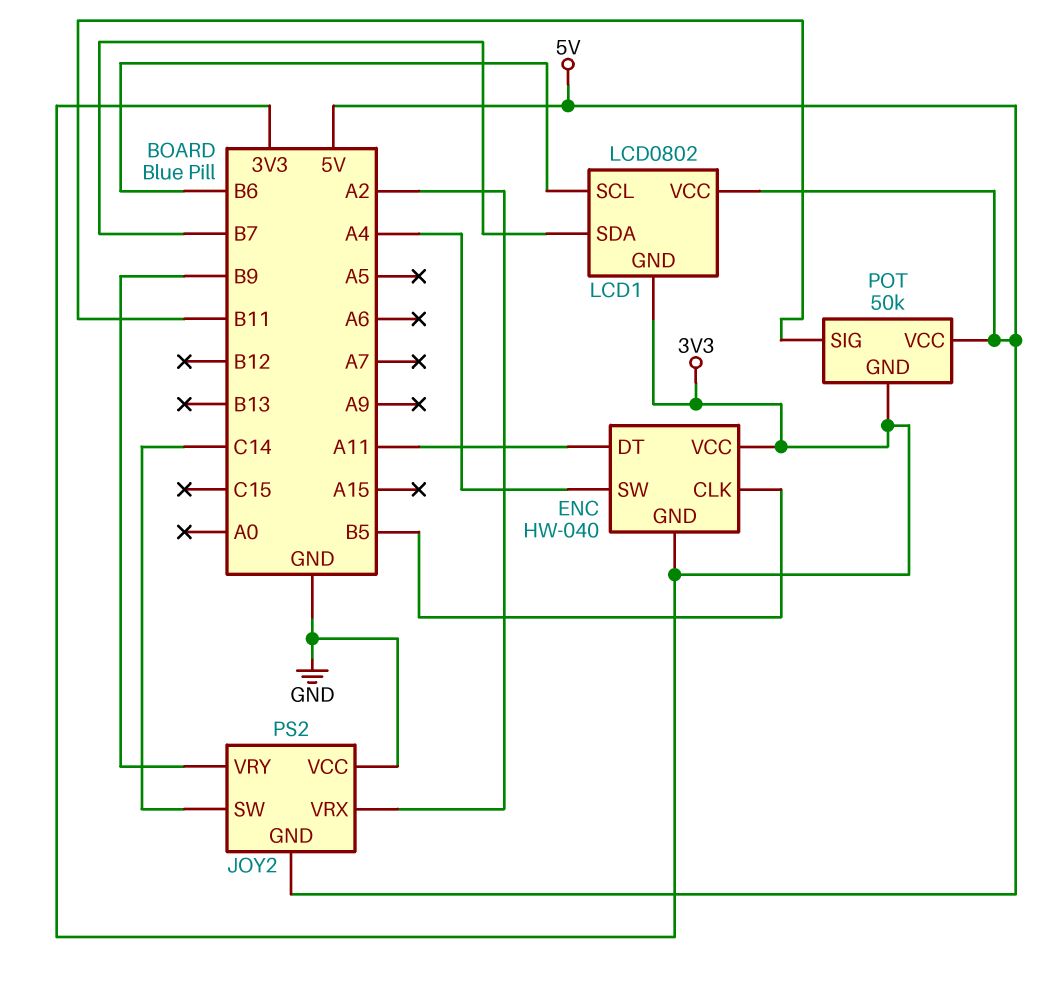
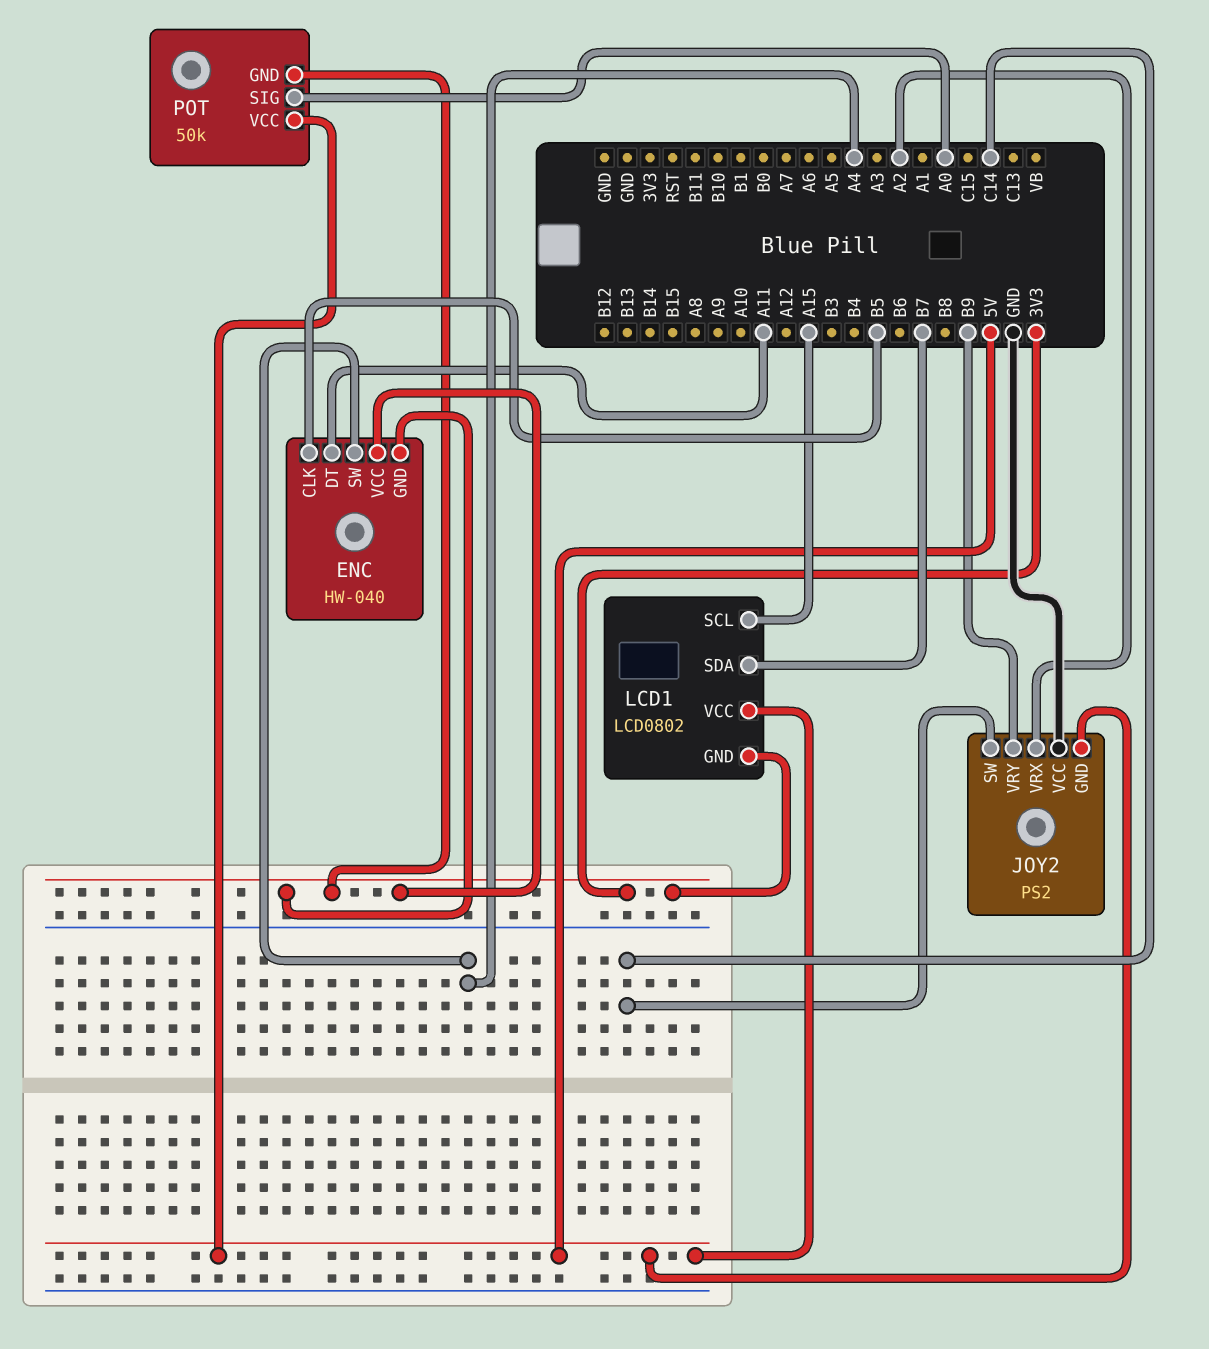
LCD1 pin SCL: B6 -> A15
POT pin SIG: B11 -> A0

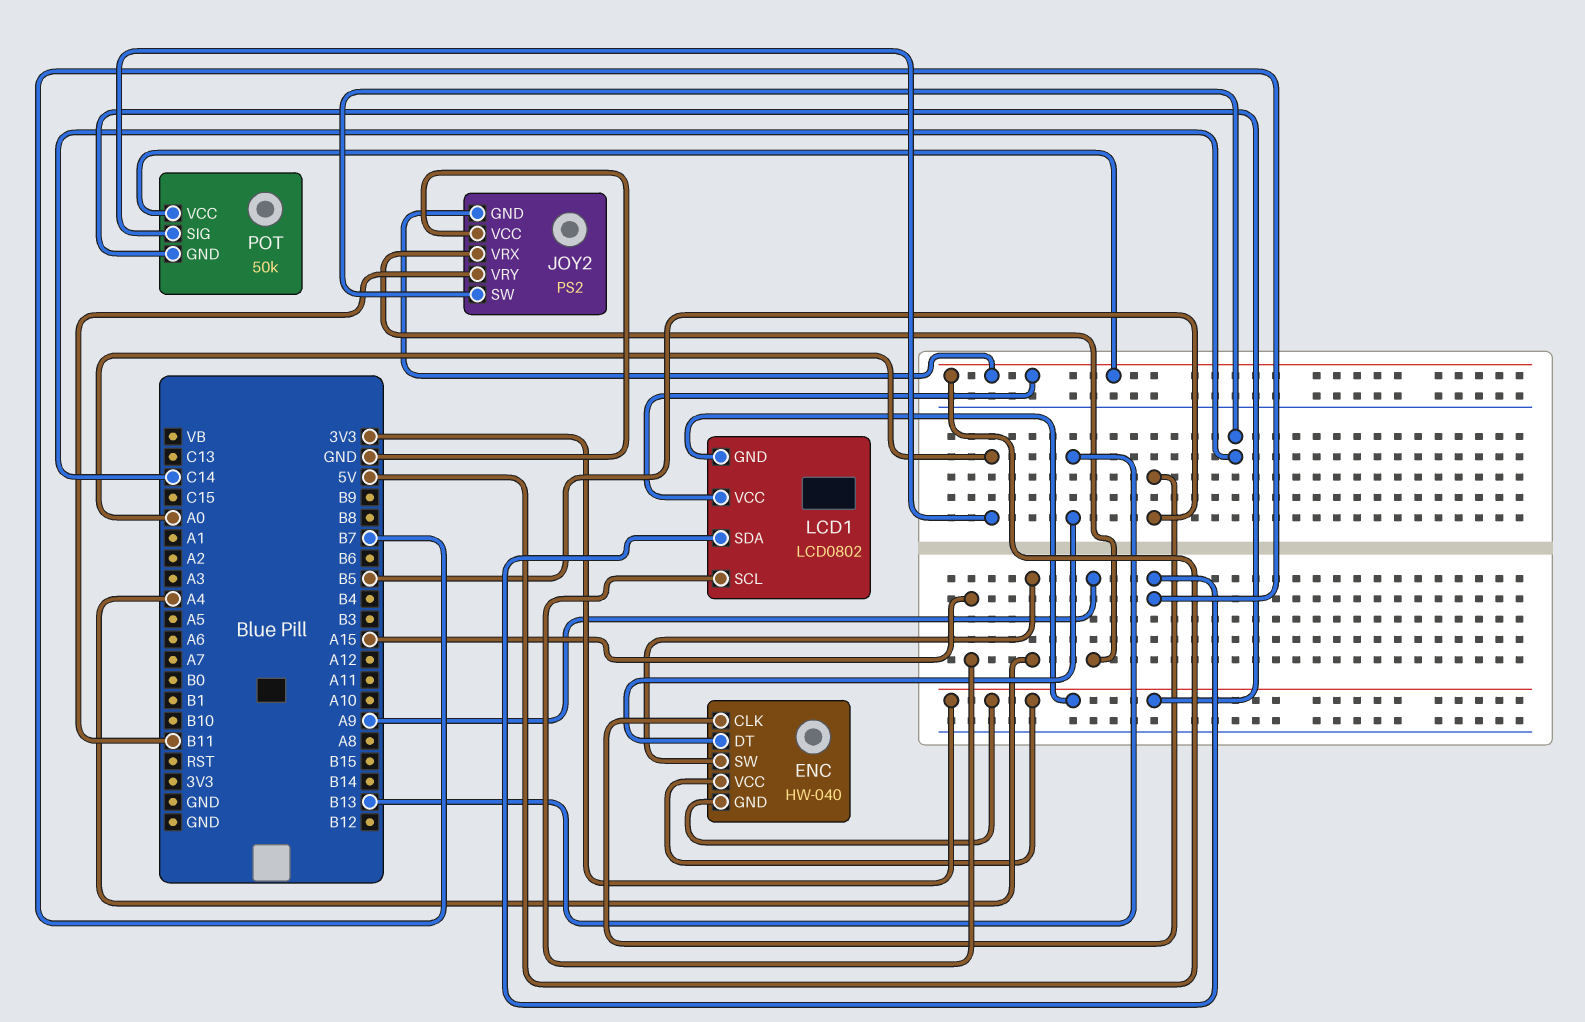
ENC pin DT: A11 -> B13
JOY2 pin VRX: A2 -> A9
JOY2 pin VRY: B9 -> B11

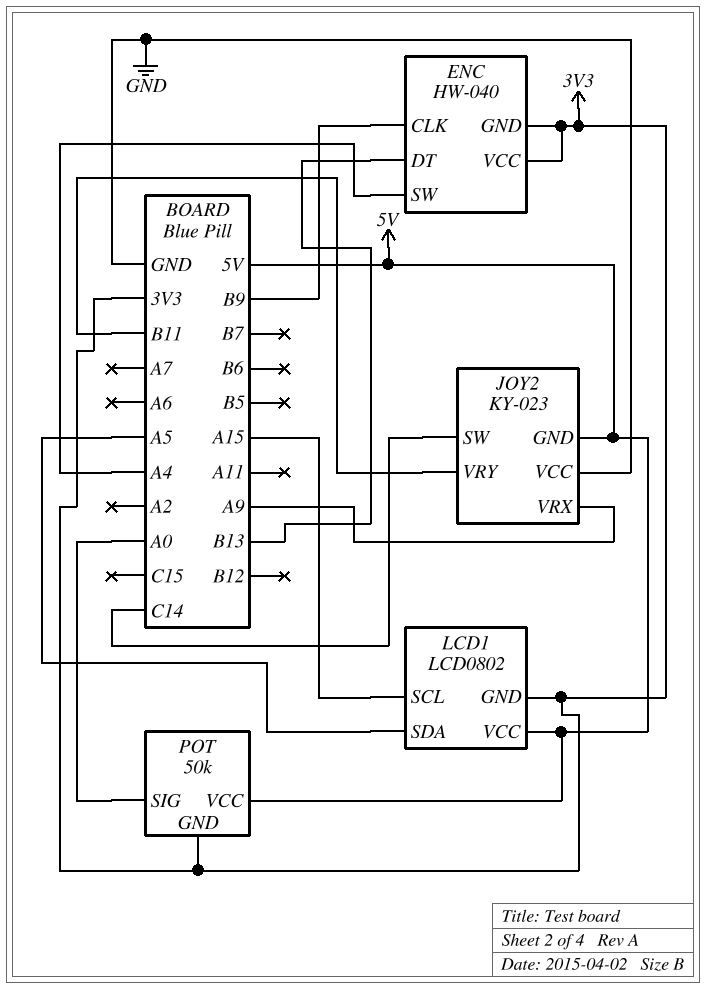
ENC pin CLK: B5 -> B9
JOY2: PS2 -> KY-023
LCD1 pin SDA: B7 -> A5

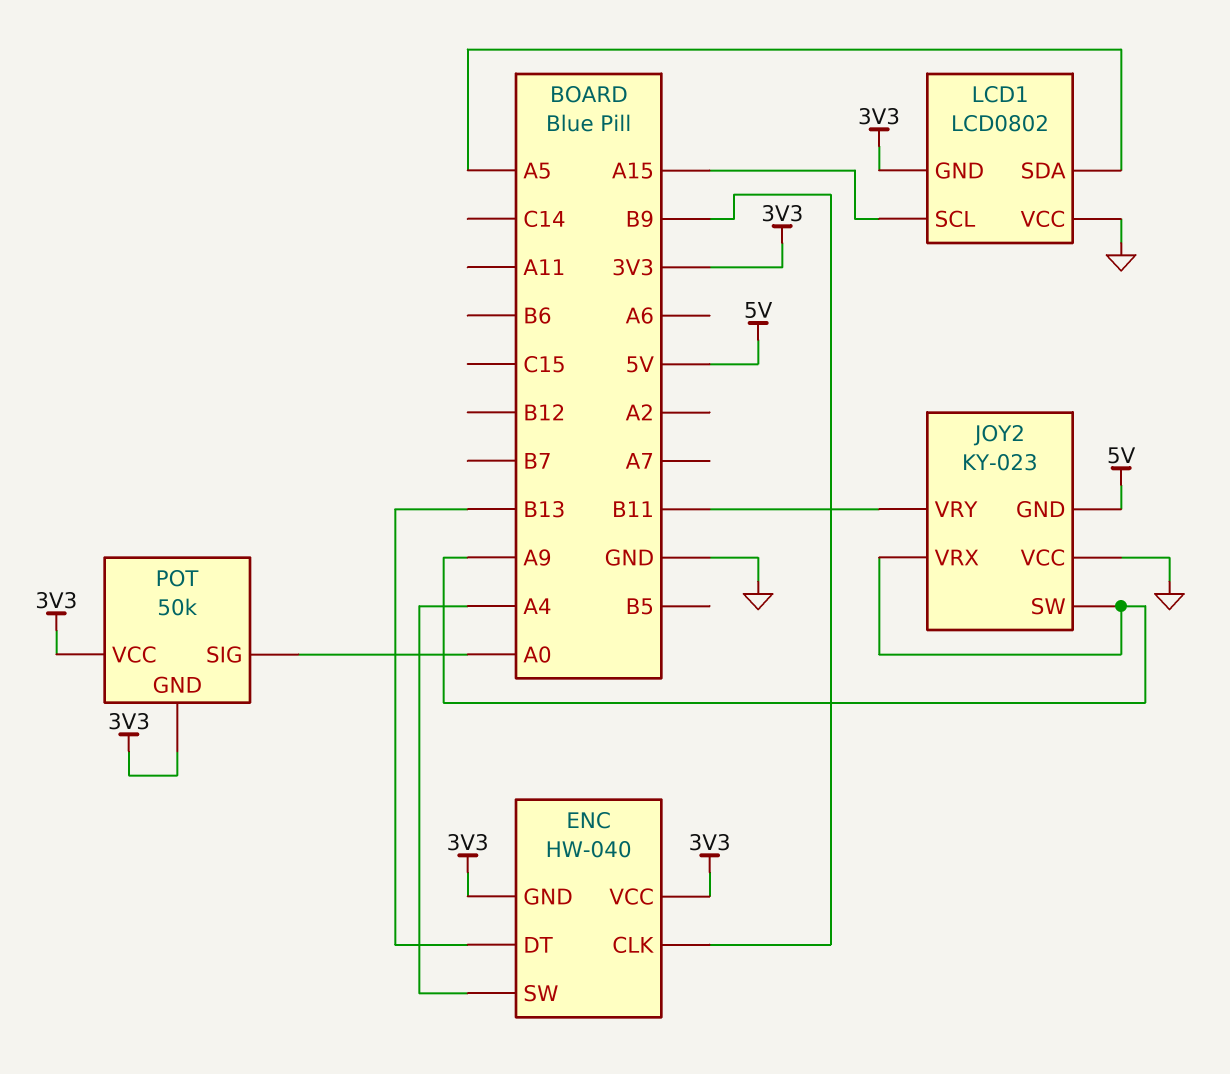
JOY2 pin SW: C14 -> A9
LCD1 pin VCC: 5V -> GND
POT pin VCC: 5V -> 3V3

